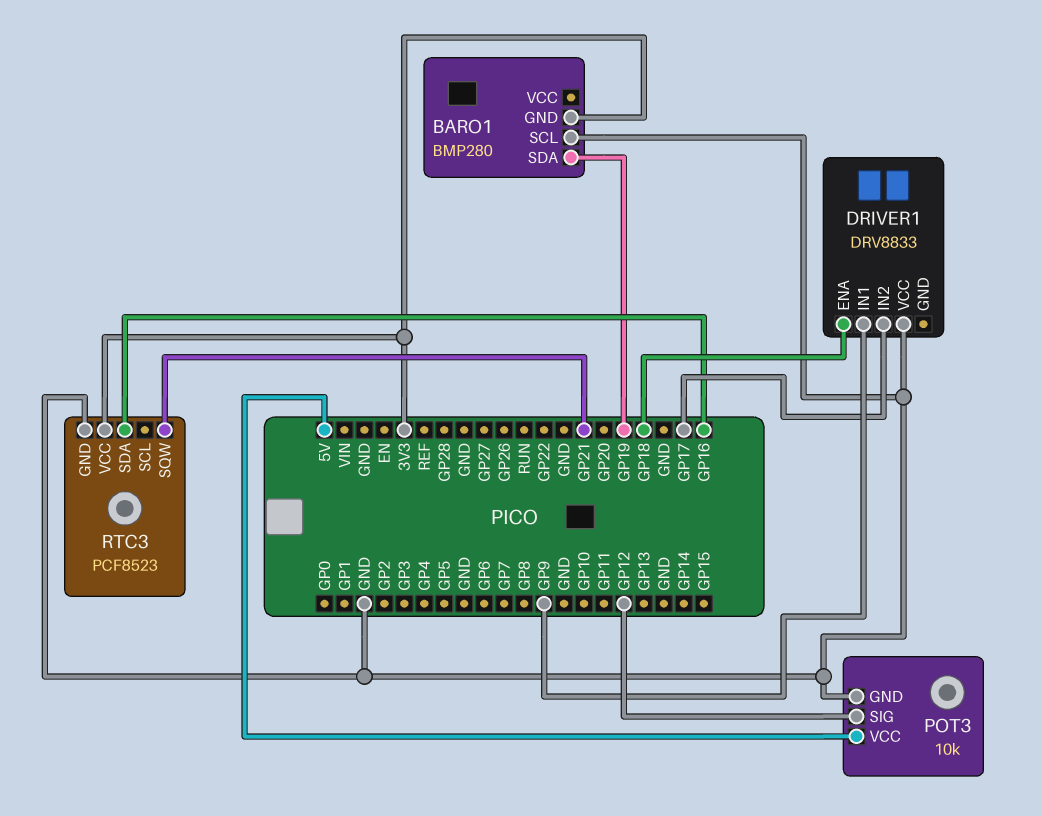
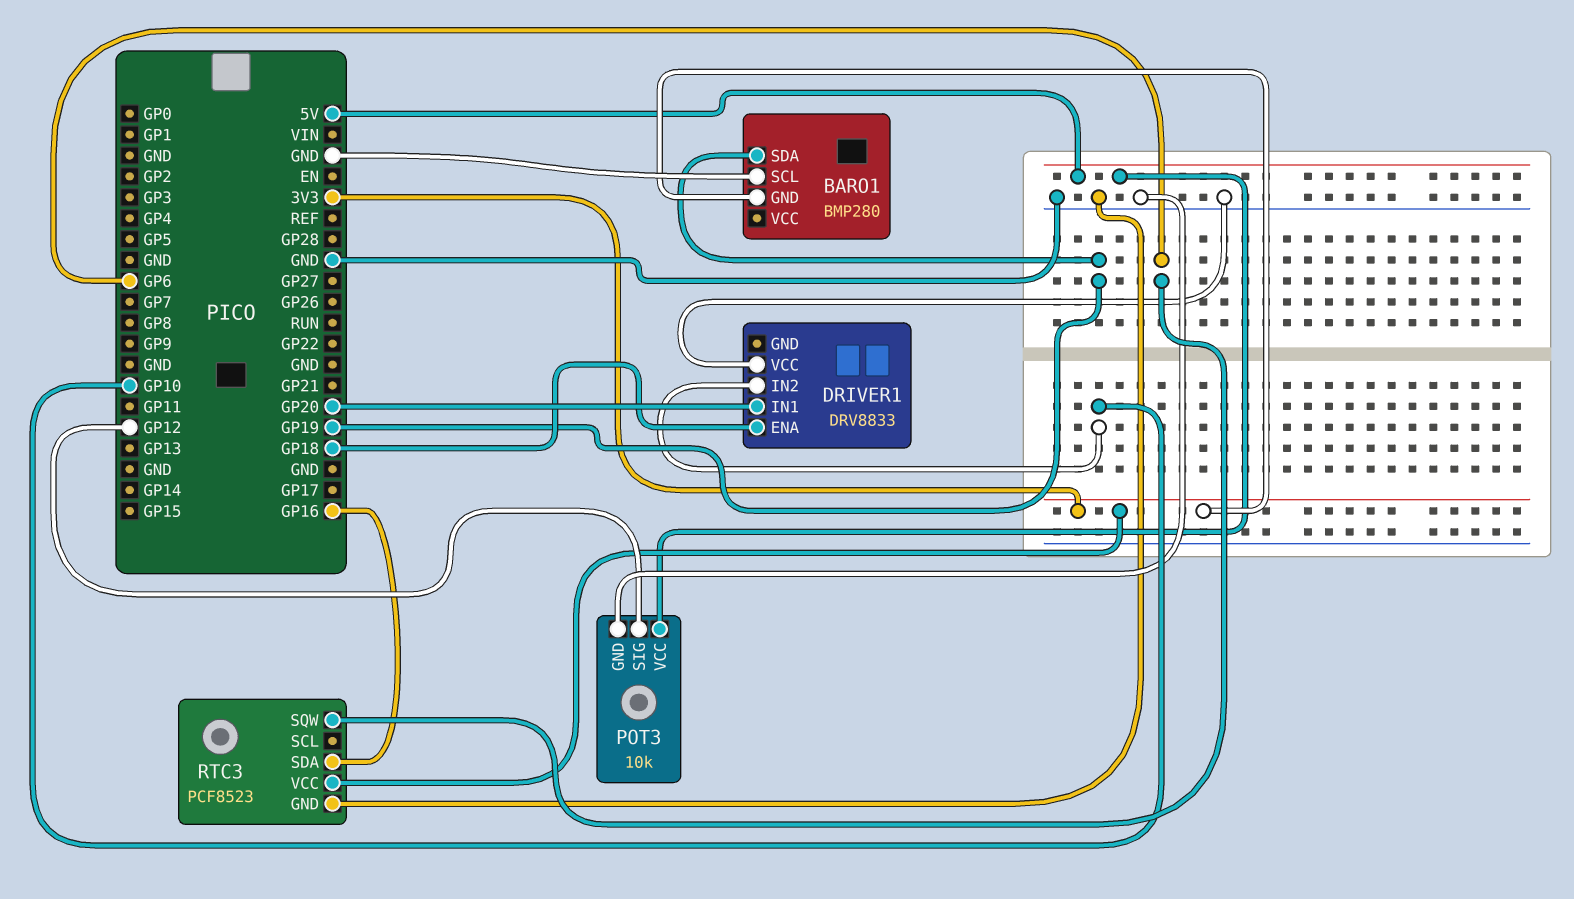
DRIVER1 pin IN1: GP9 -> GP20
DRIVER1 pin IN2: GP17 -> GP10
RTC3 pin SQW: GP21 -> GP6

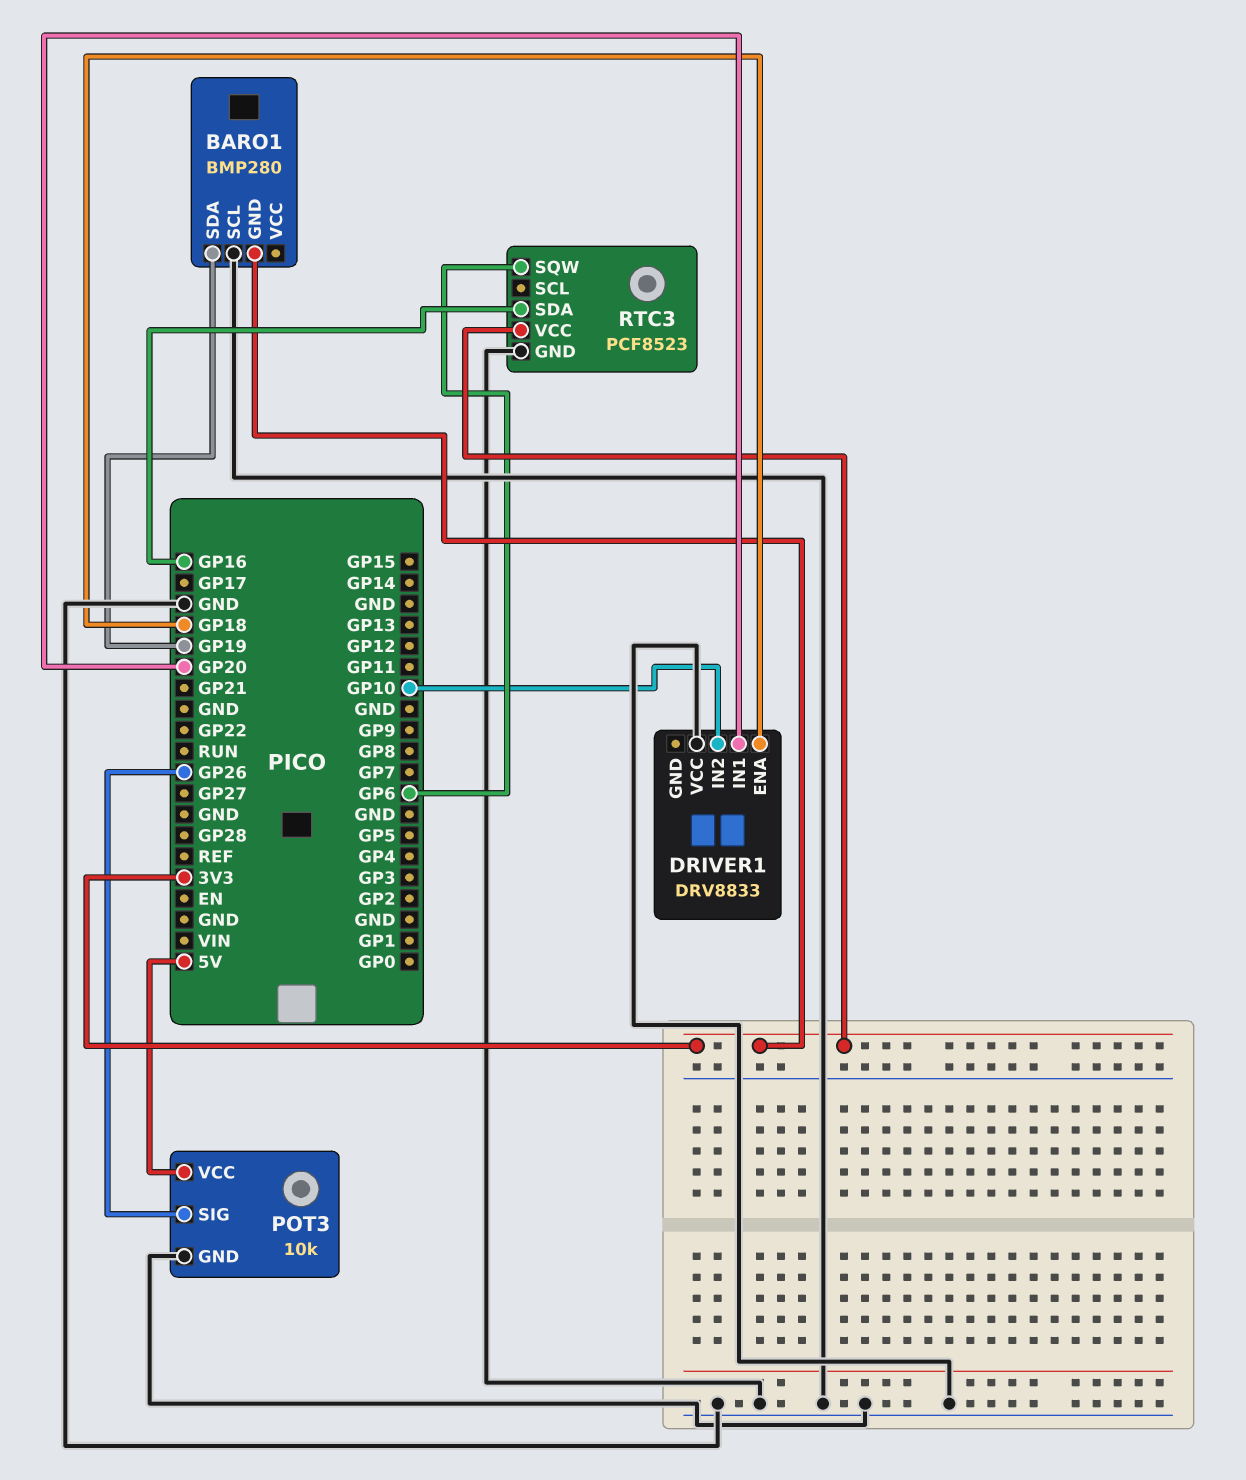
POT3 pin SIG: GP12 -> GP26

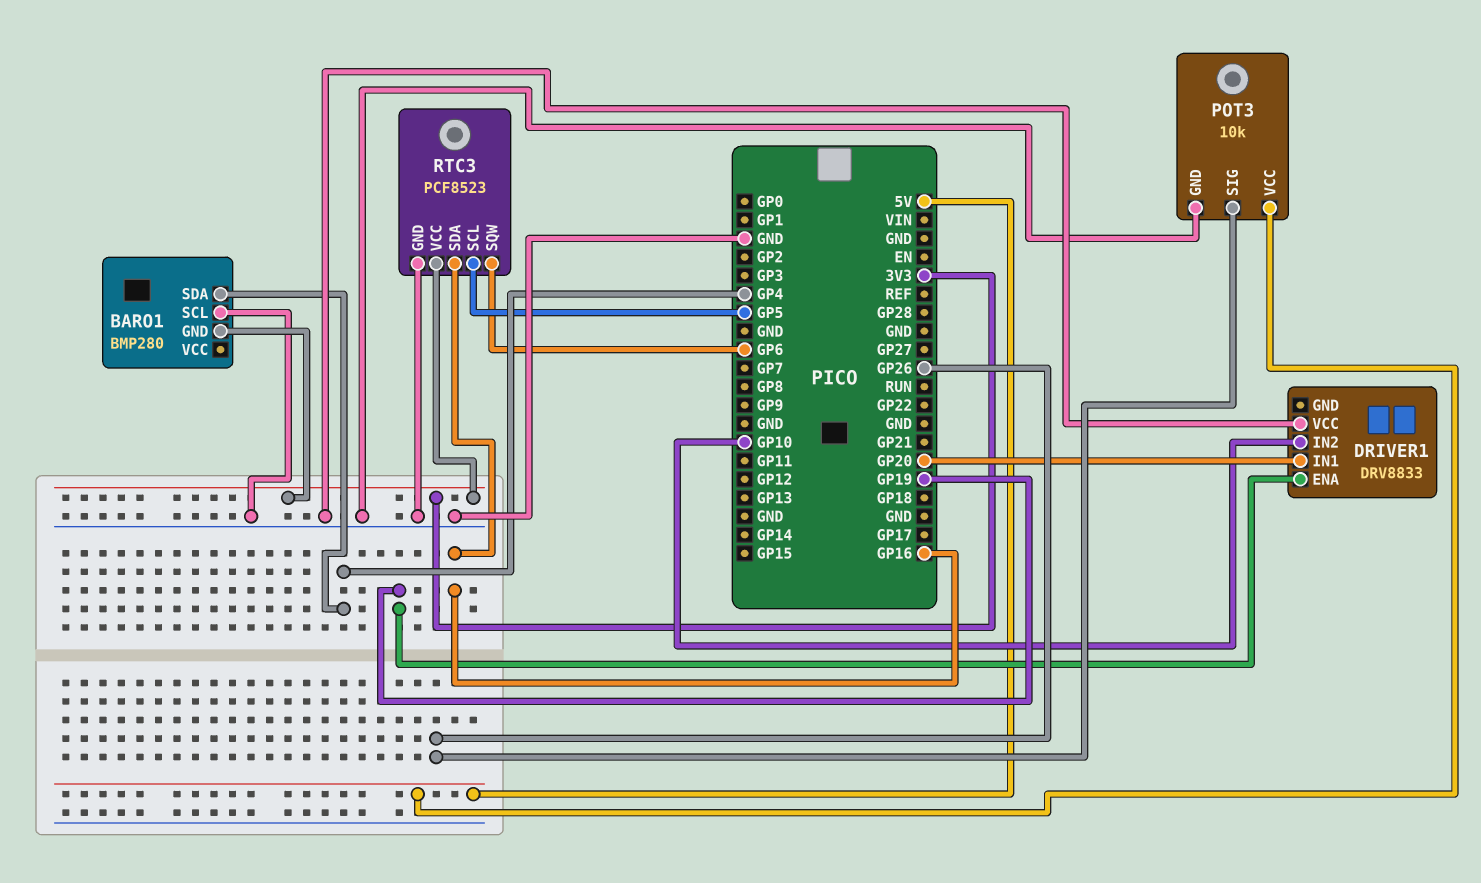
BARO1 pin SDA: GP19 -> GP4
DRIVER1 pin ENA: GP18 -> GP19
RTC3 pin SCL: none -> GP5

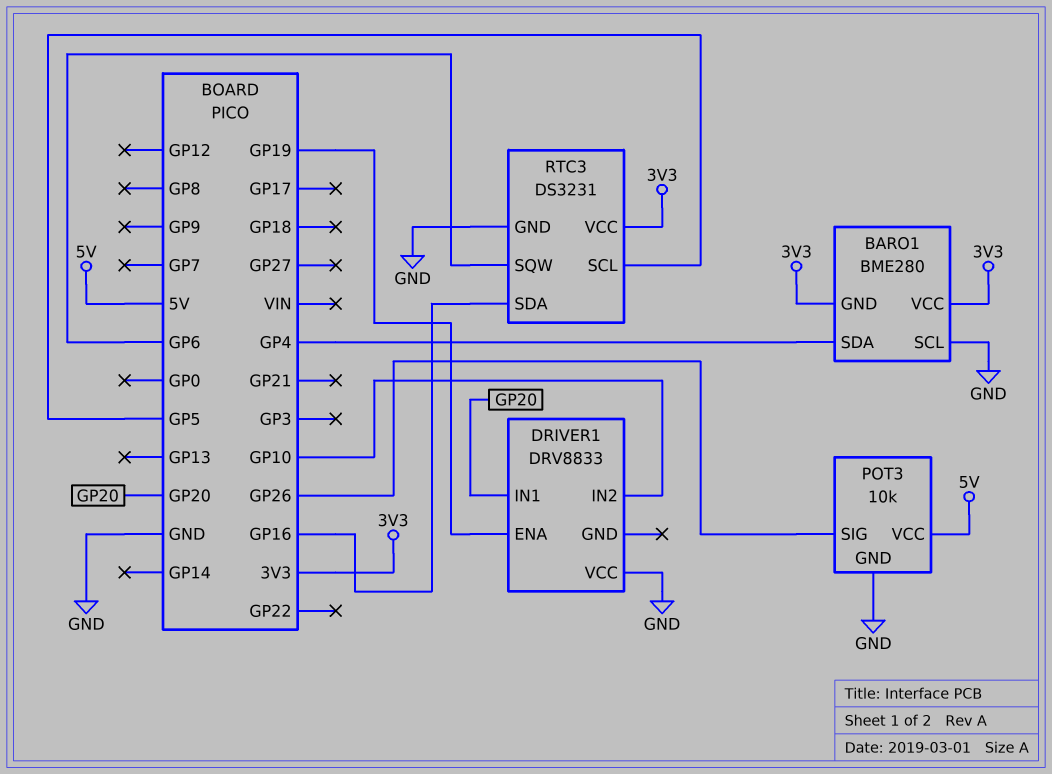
BARO1: BMP280 -> BME280
BARO1 pin VCC: none -> 3V3
RTC3: PCF8523 -> DS3231

